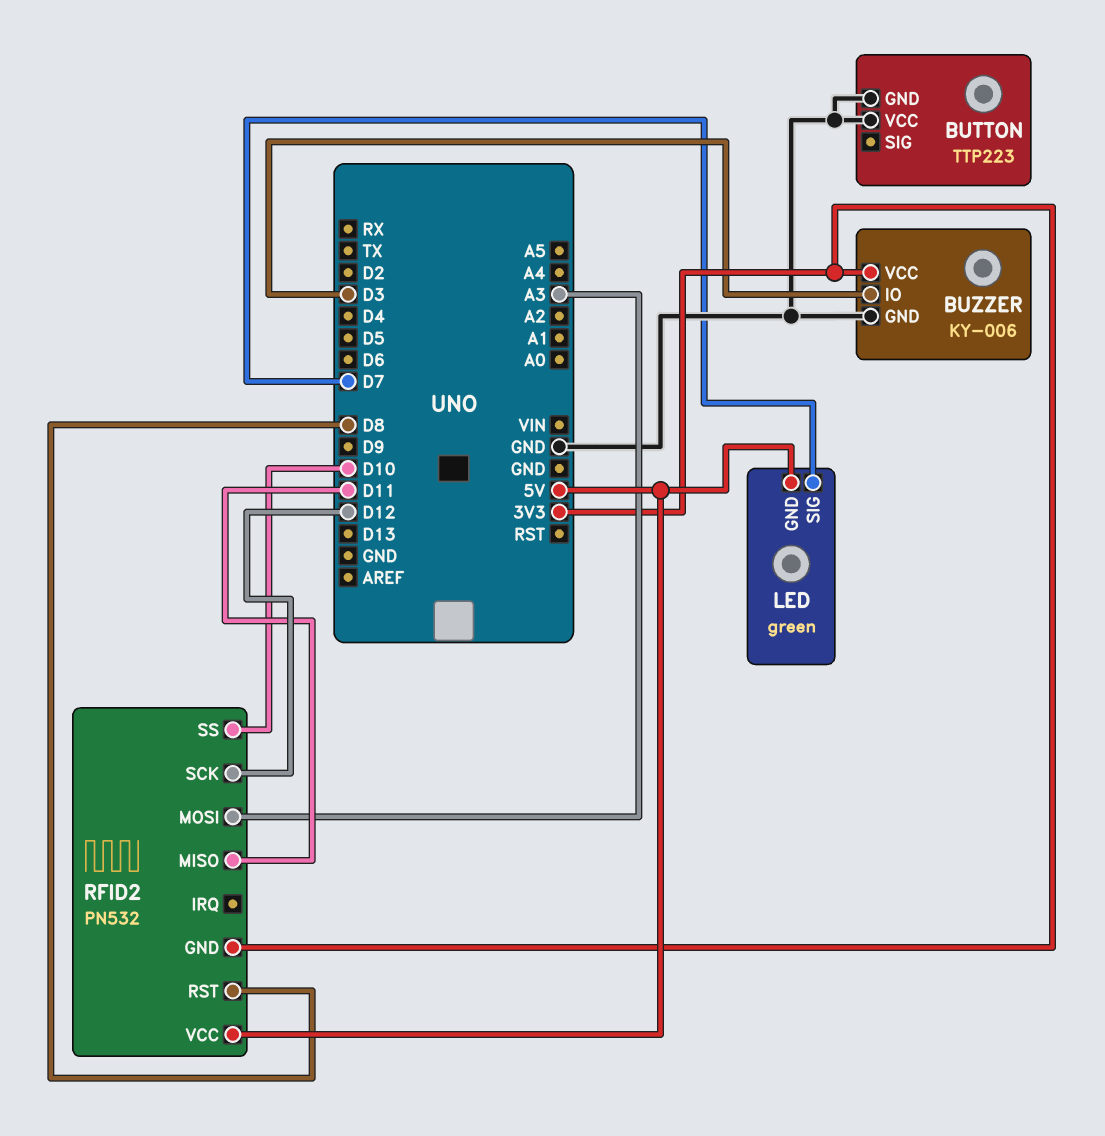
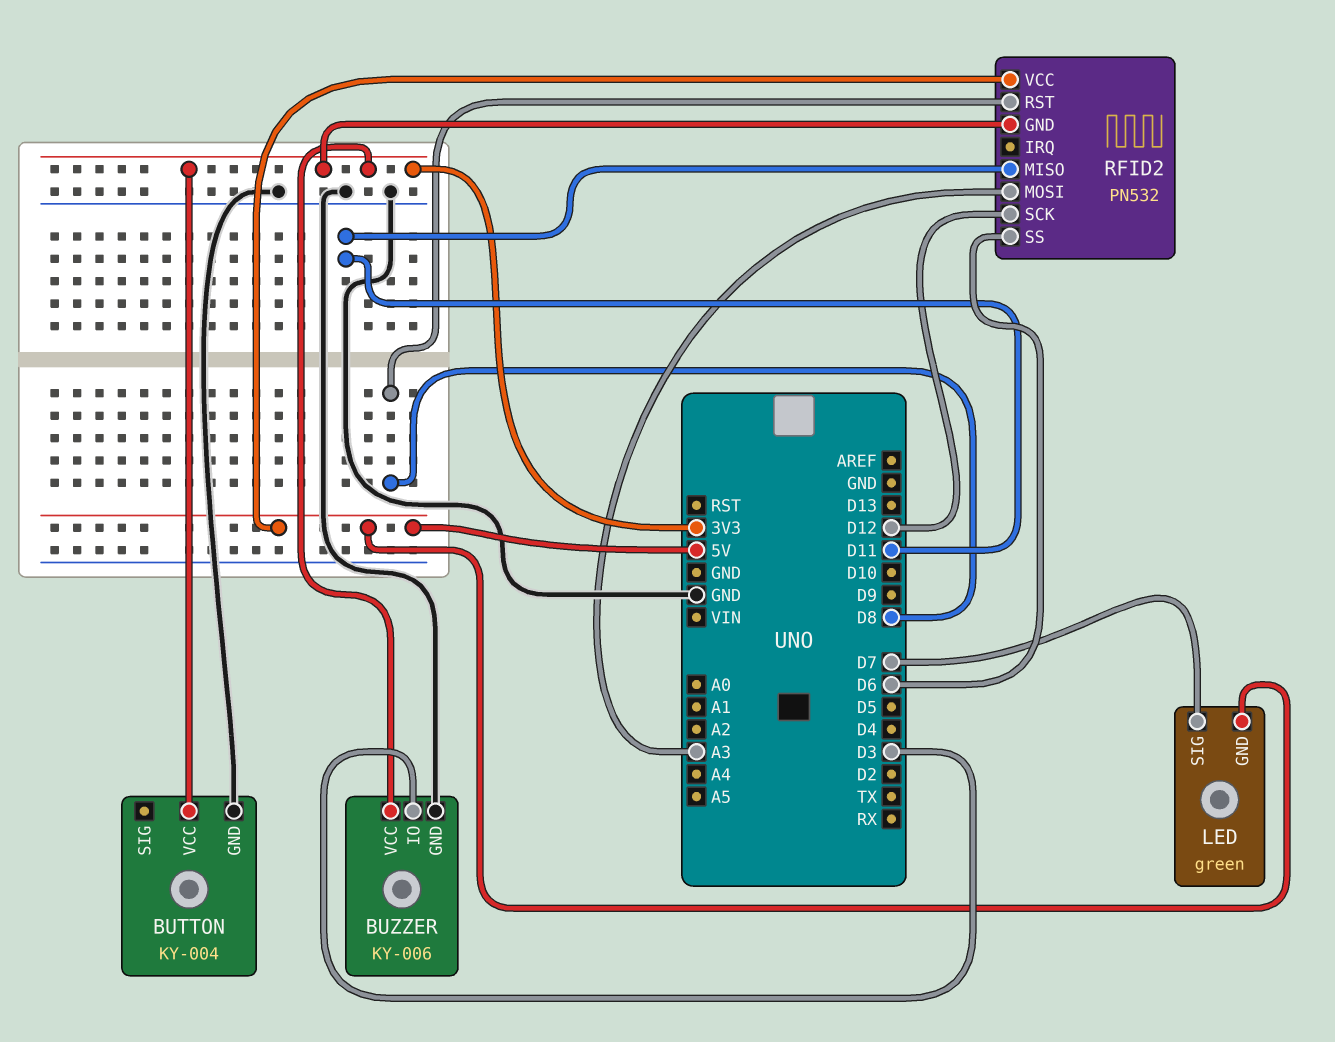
BUTTON: TTP223 -> KY-004
BUTTON pin VCC: GND -> 3V3
RFID2 pin SS: D10 -> D6

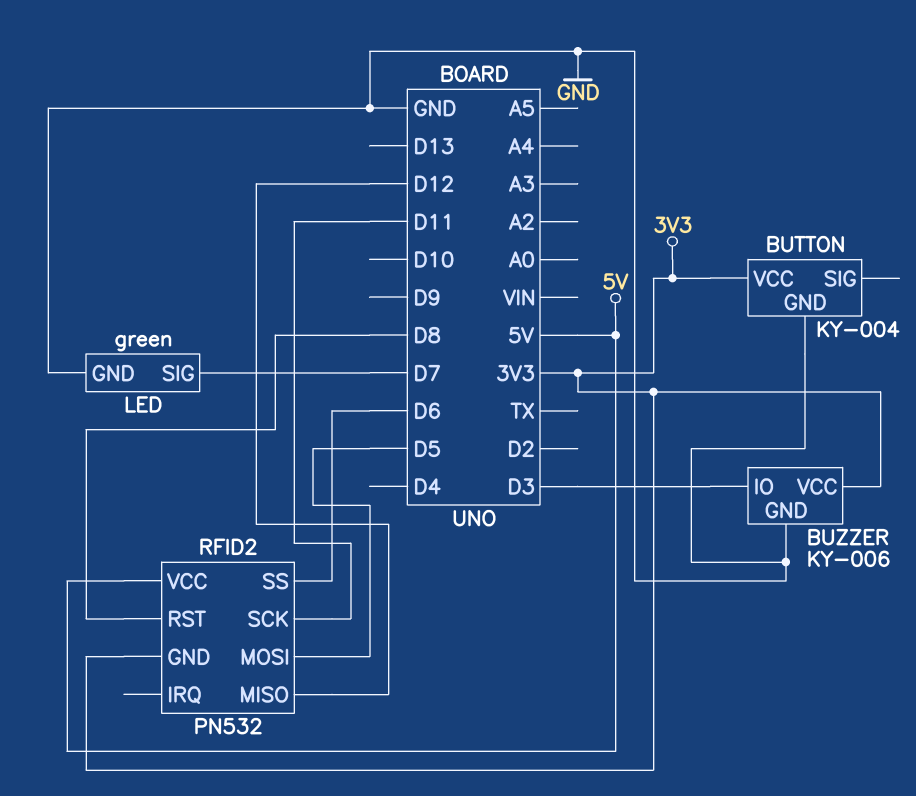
LED pin GND: 5V -> GND
RFID2 pin MISO: D11 -> D12
RFID2 pin MOSI: A3 -> D5
RFID2 pin SCK: D12 -> D11

